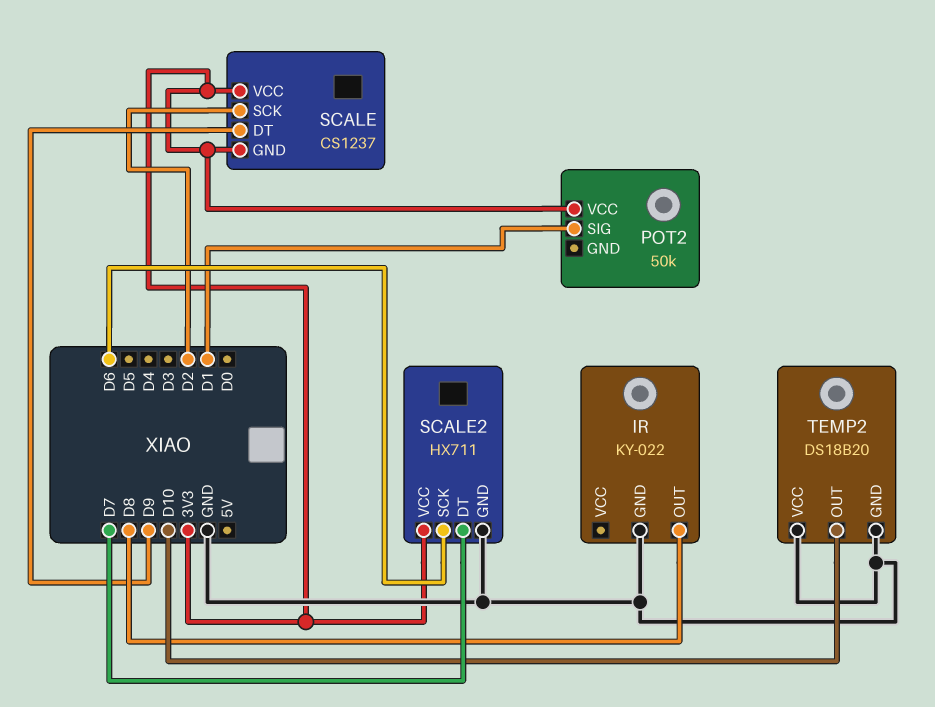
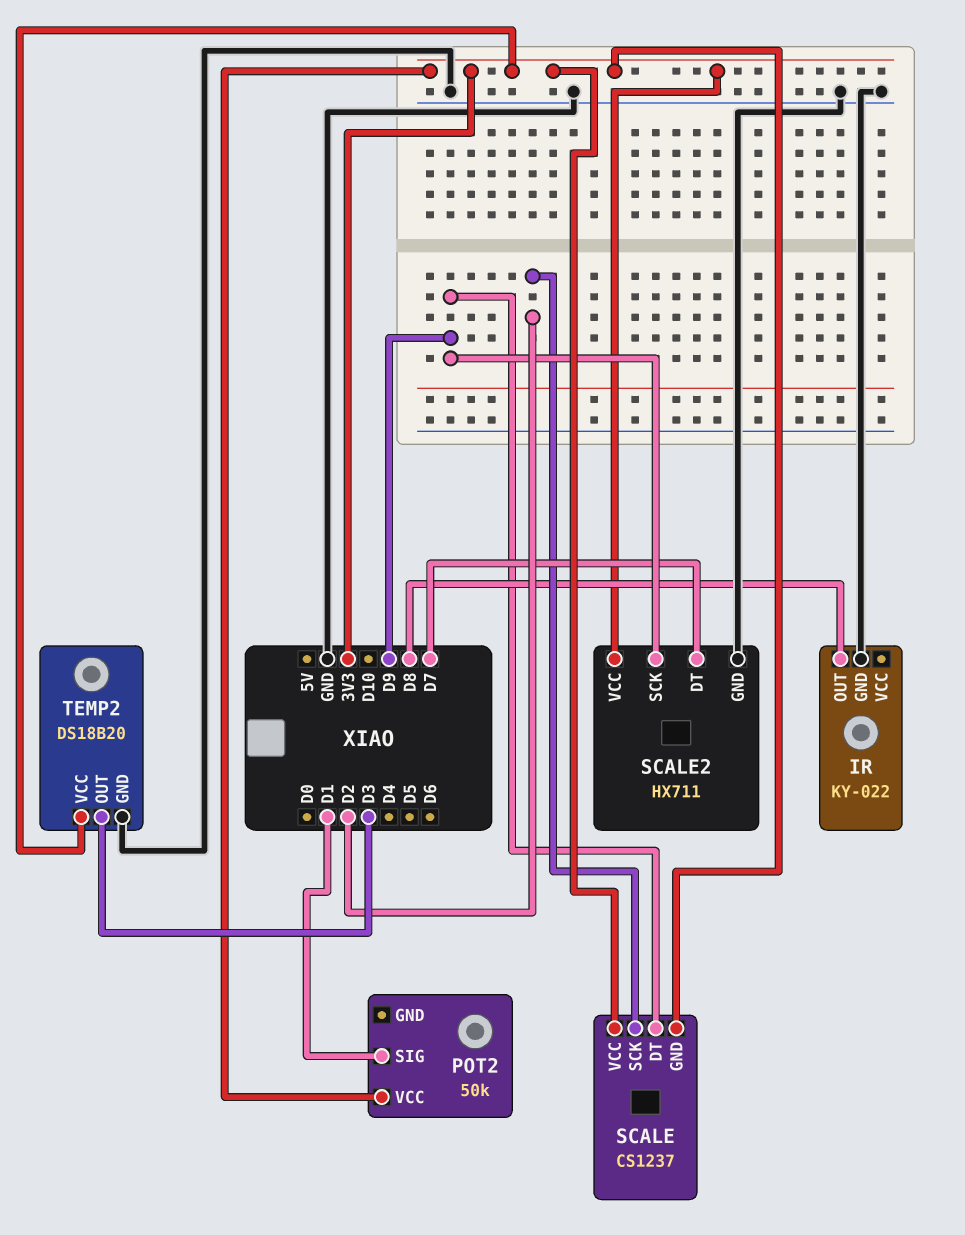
SCALE2 pin SCK: D6 -> D9
TEMP2 pin OUT: D10 -> D3
TEMP2 pin VCC: GND -> 3V3

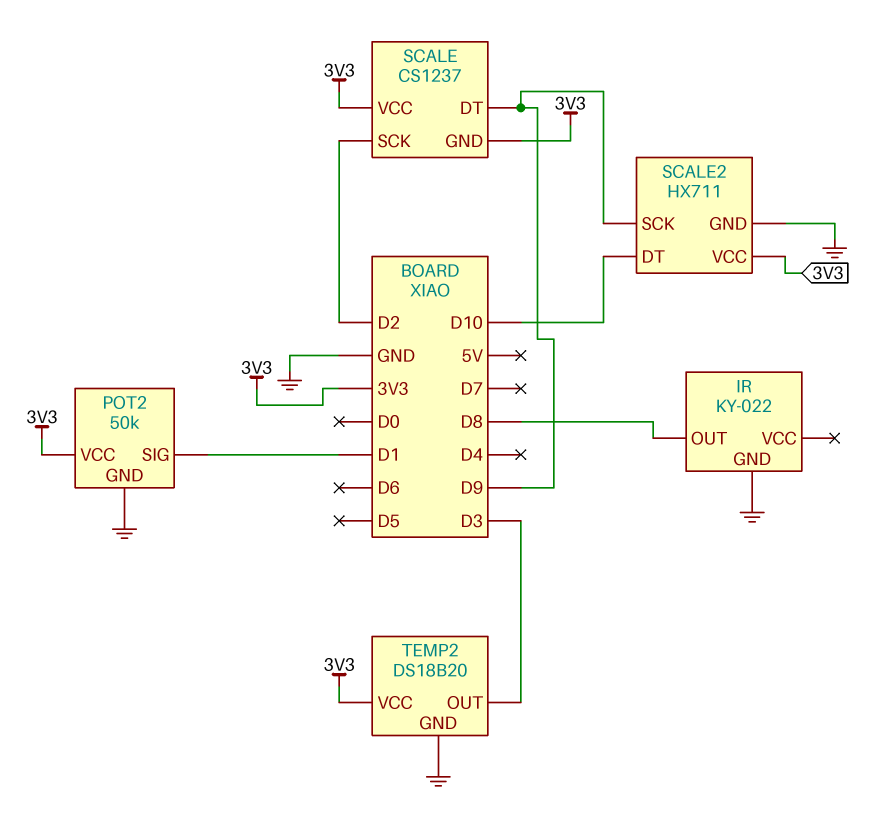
POT2 pin GND: none -> GND
SCALE2 pin DT: D7 -> D10

